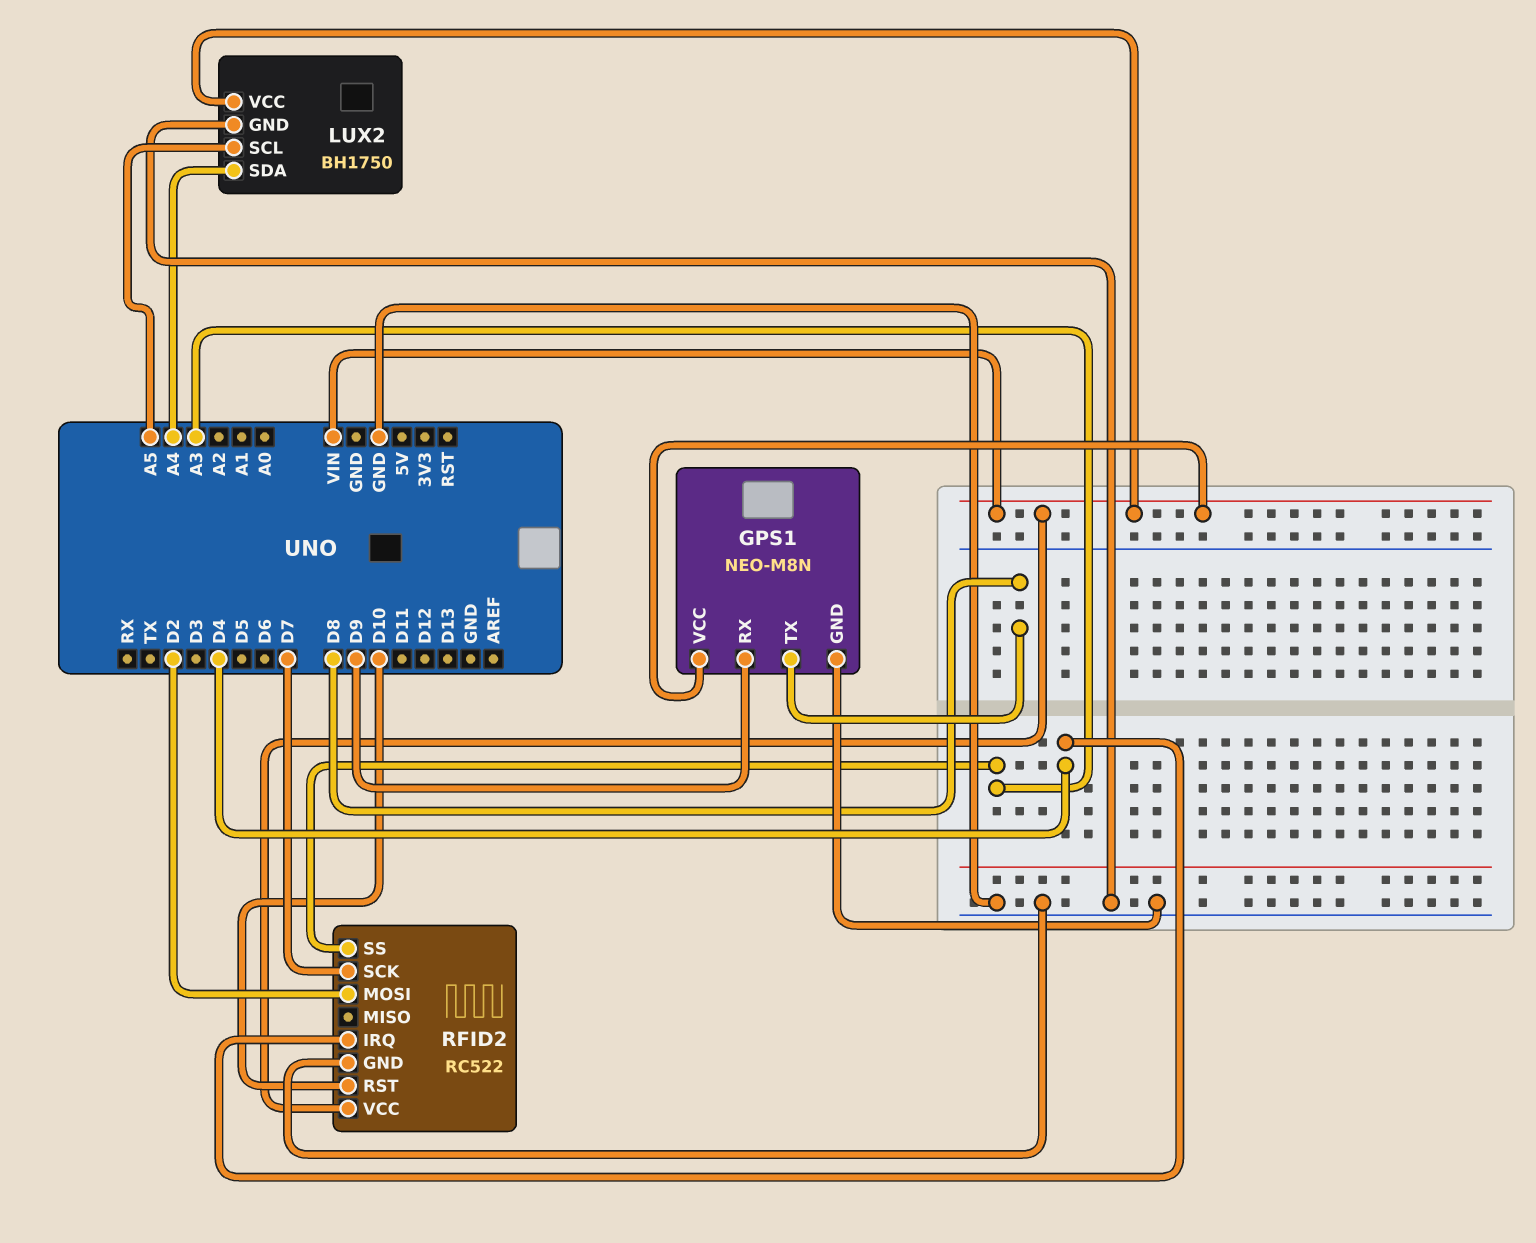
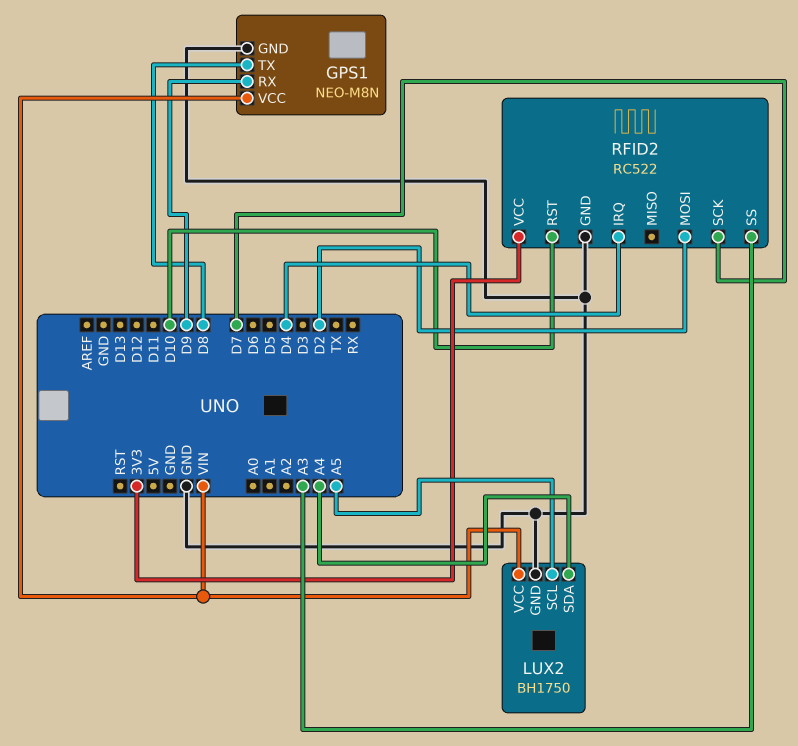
RFID2 pin VCC: VIN -> 3V3

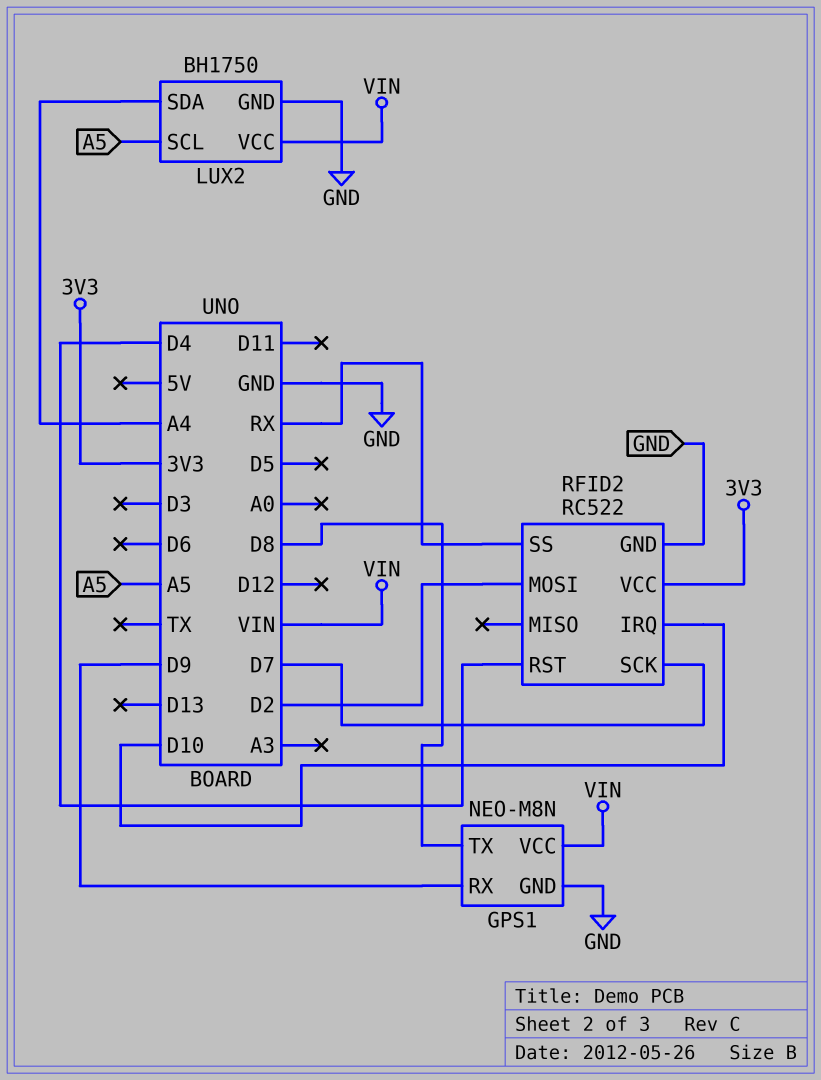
RFID2 pin IRQ: D4 -> D10
RFID2 pin RST: D10 -> D4
RFID2 pin SS: A3 -> RX

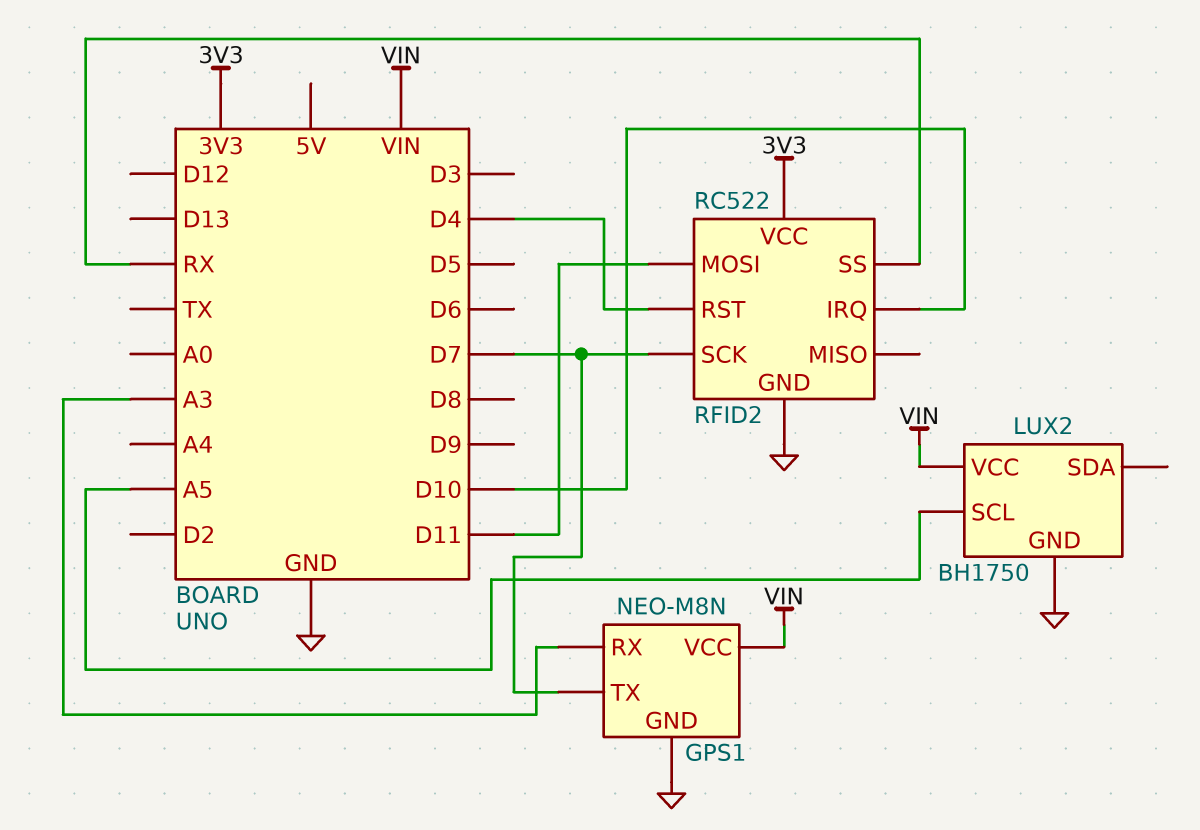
GPS1 pin RX: D9 -> A3
GPS1 pin TX: D8 -> D7
LUX2 pin SDA: A4 -> none
RFID2 pin MOSI: D2 -> D11

